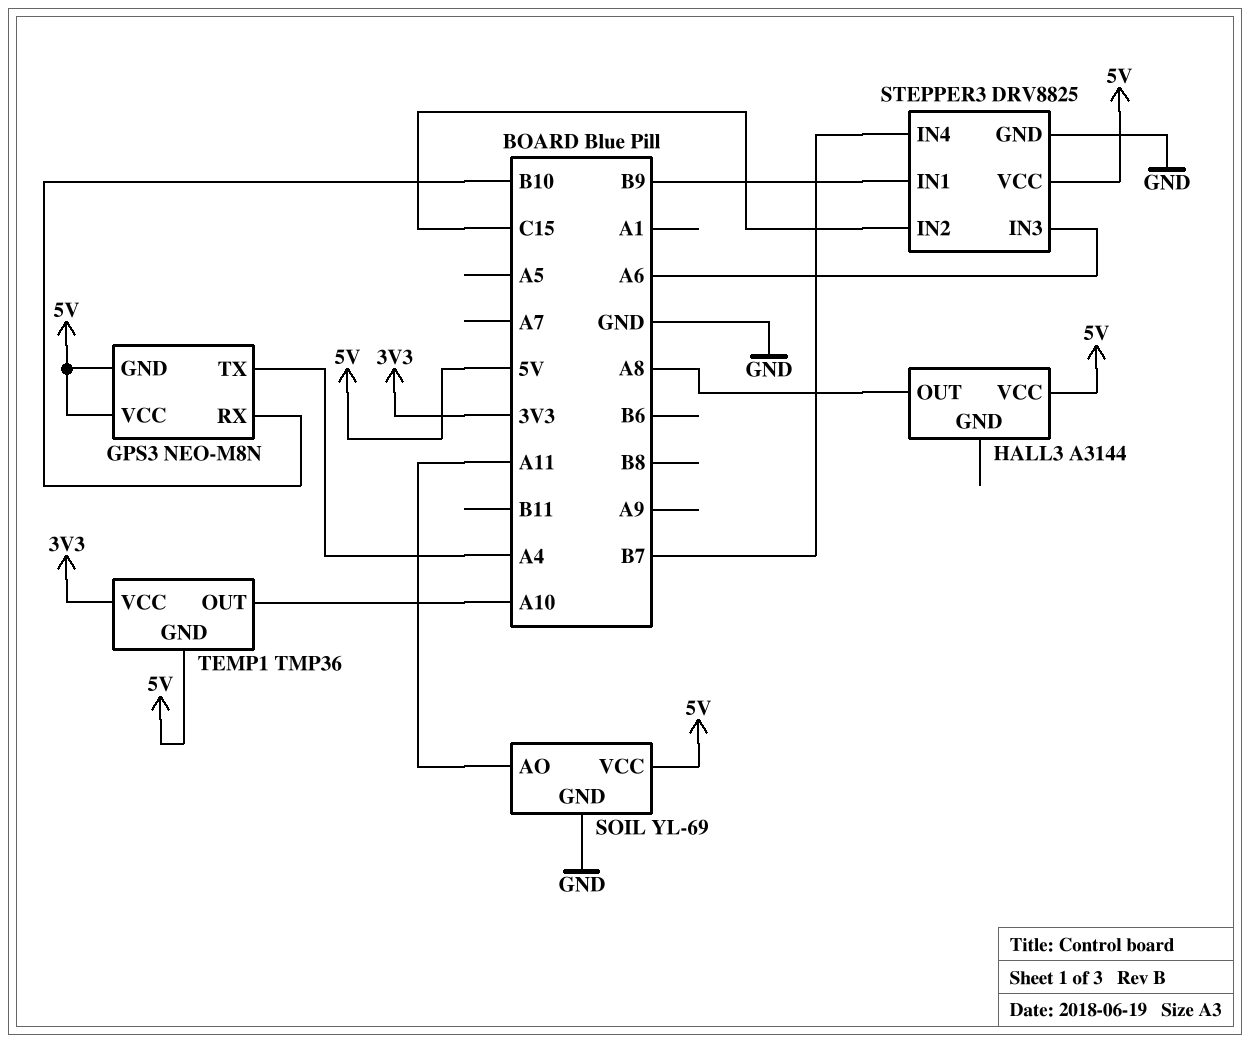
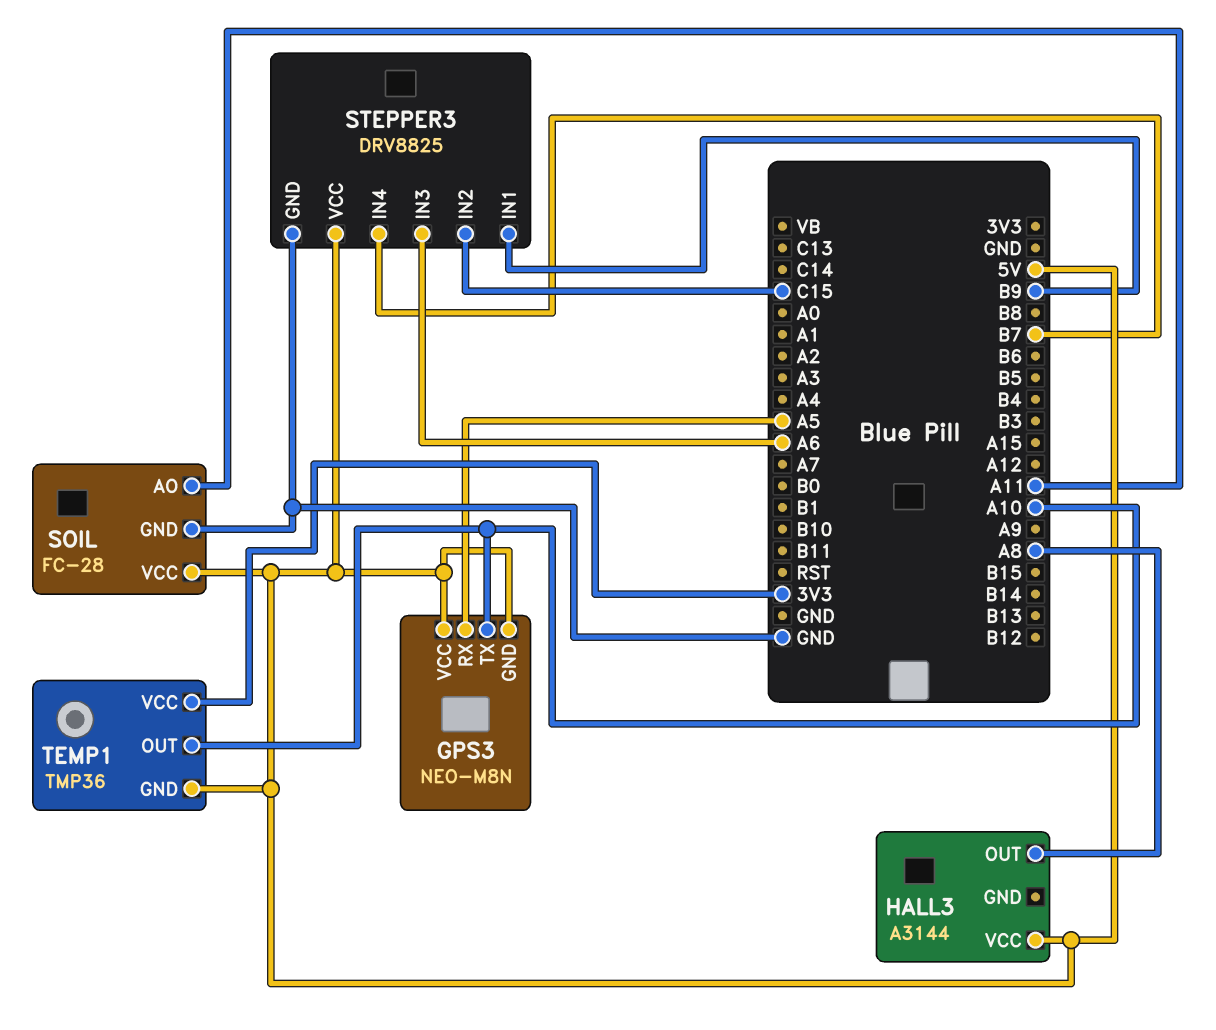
GPS3 pin RX: B10 -> A5
GPS3 pin TX: A4 -> A10
SOIL: YL-69 -> FC-28

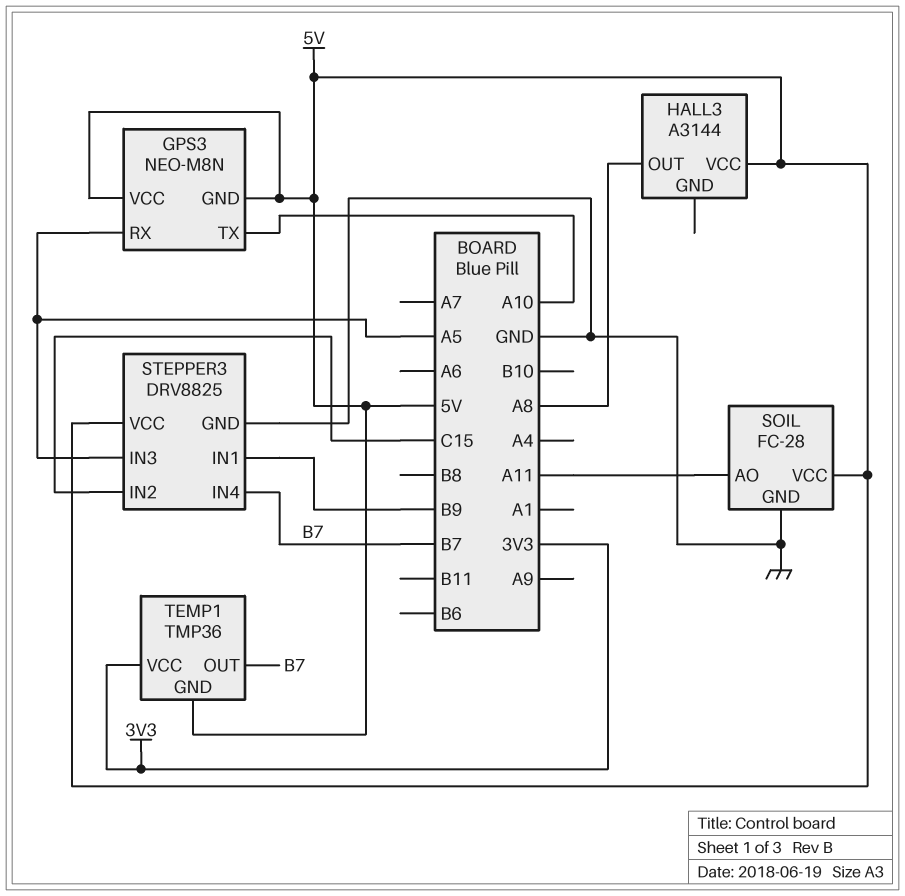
STEPPER3 pin IN3: A6 -> A5
TEMP1 pin OUT: A10 -> B7

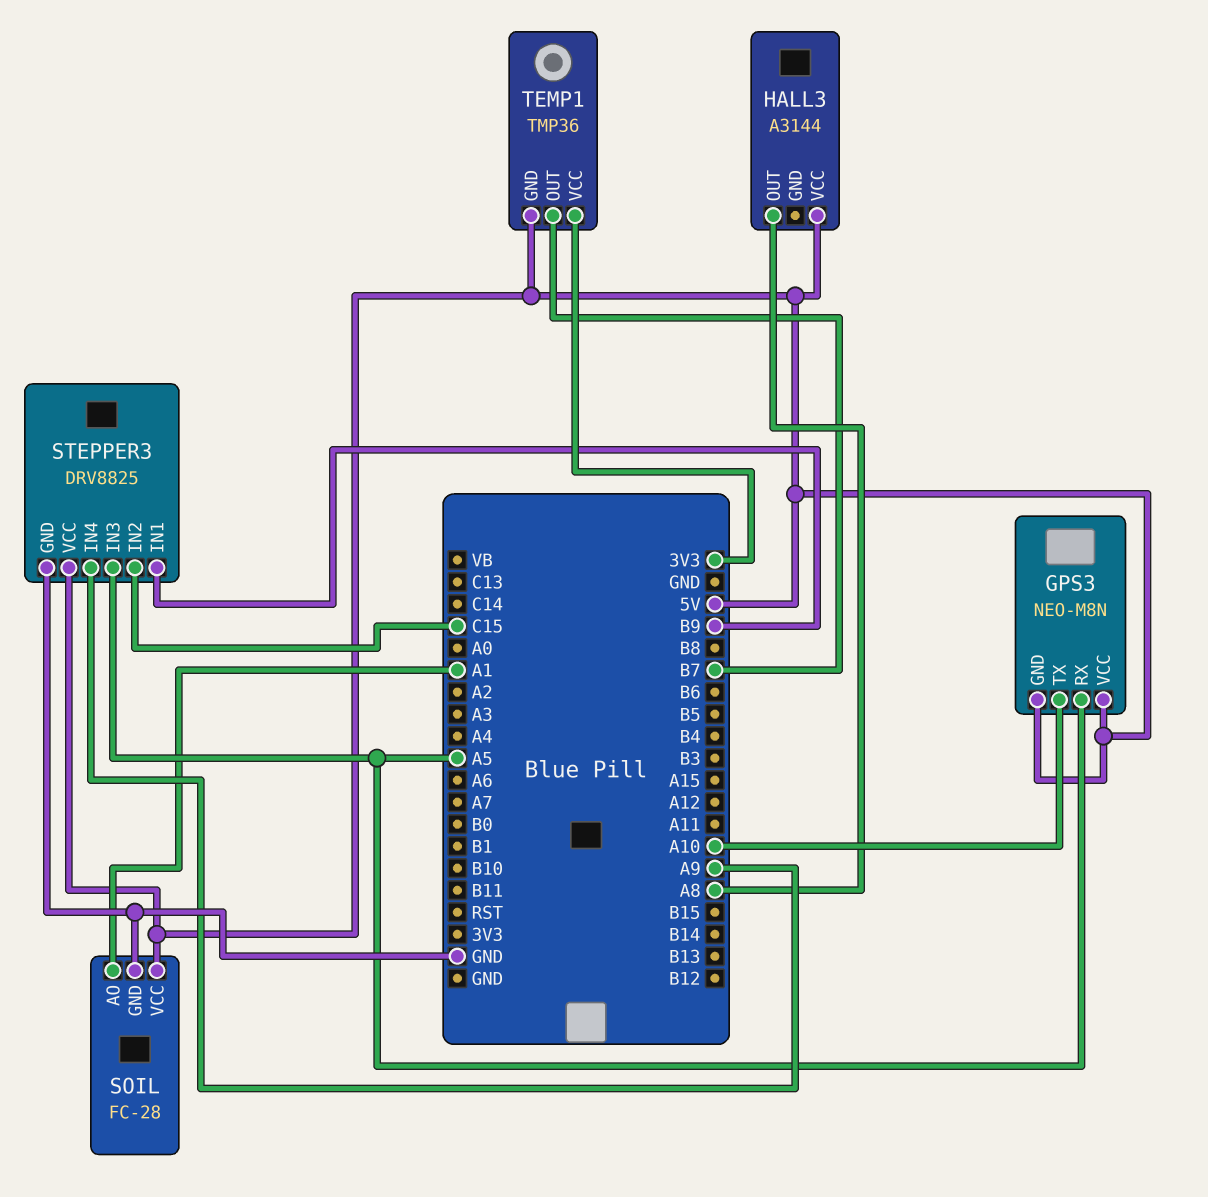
SOIL pin AO: A11 -> A1
STEPPER3 pin IN4: B7 -> A9

